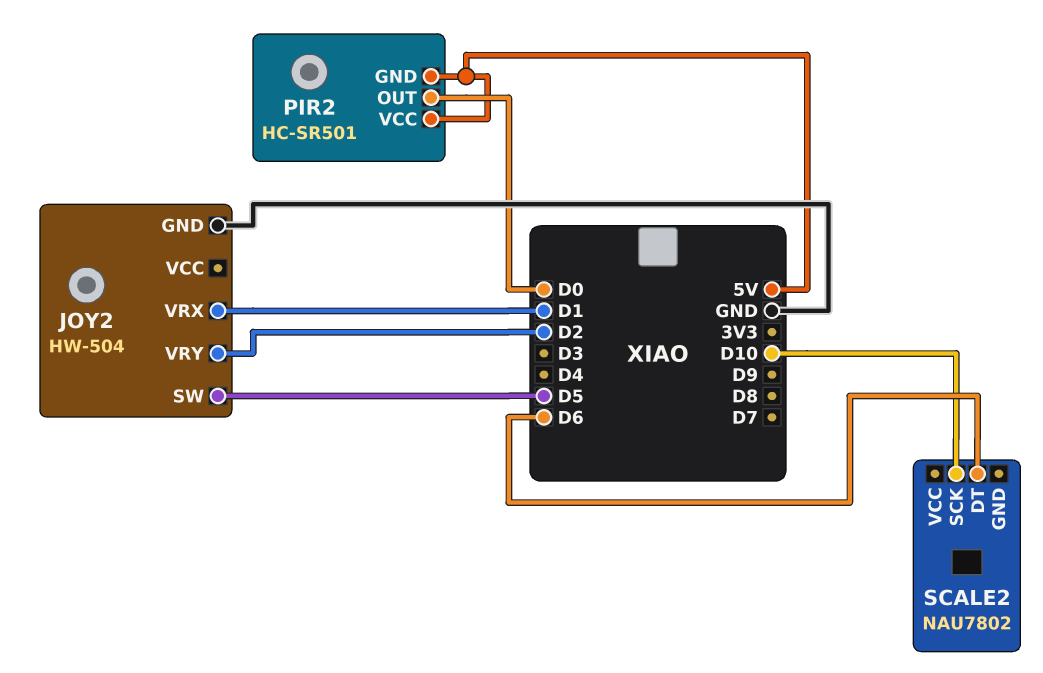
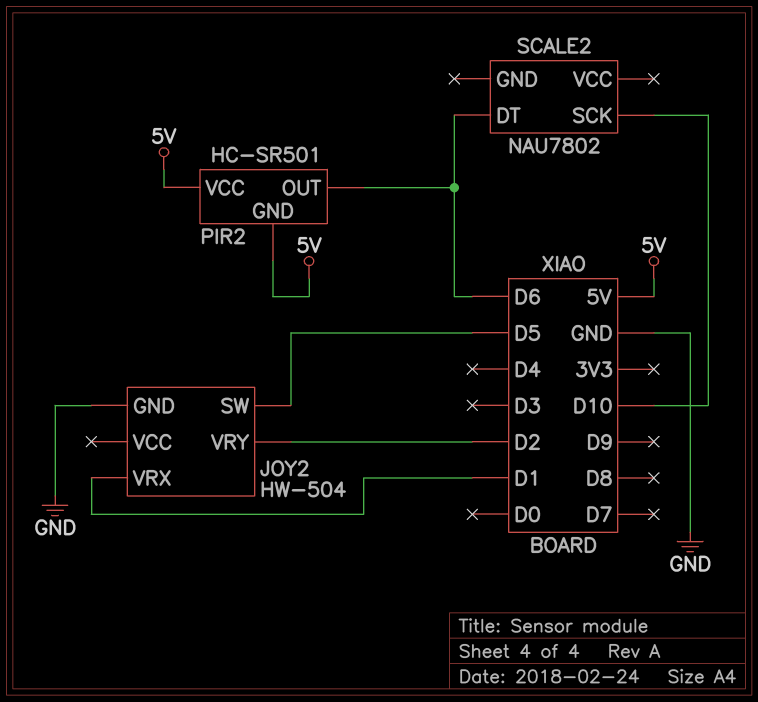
PIR2 pin OUT: D0 -> D6

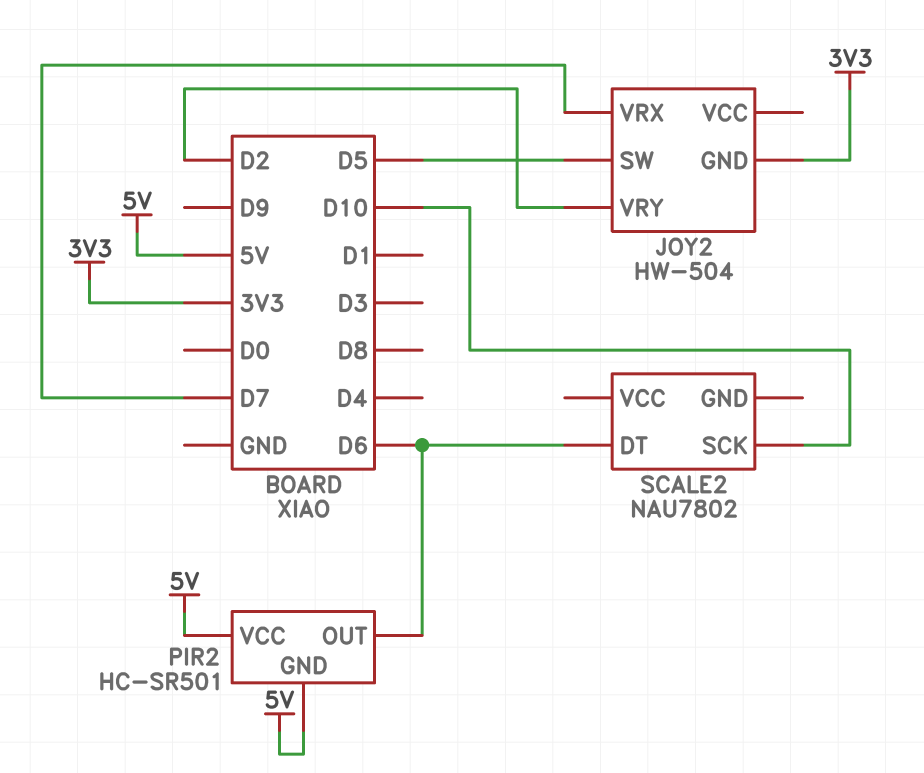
JOY2 pin GND: GND -> 3V3
JOY2 pin VRX: D1 -> D7

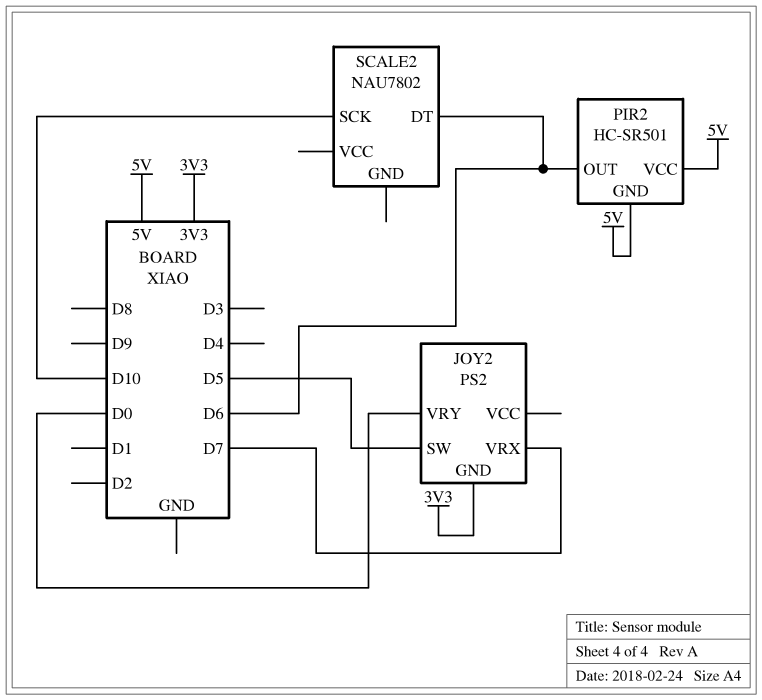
JOY2: HW-504 -> PS2
JOY2 pin VRY: D2 -> D0

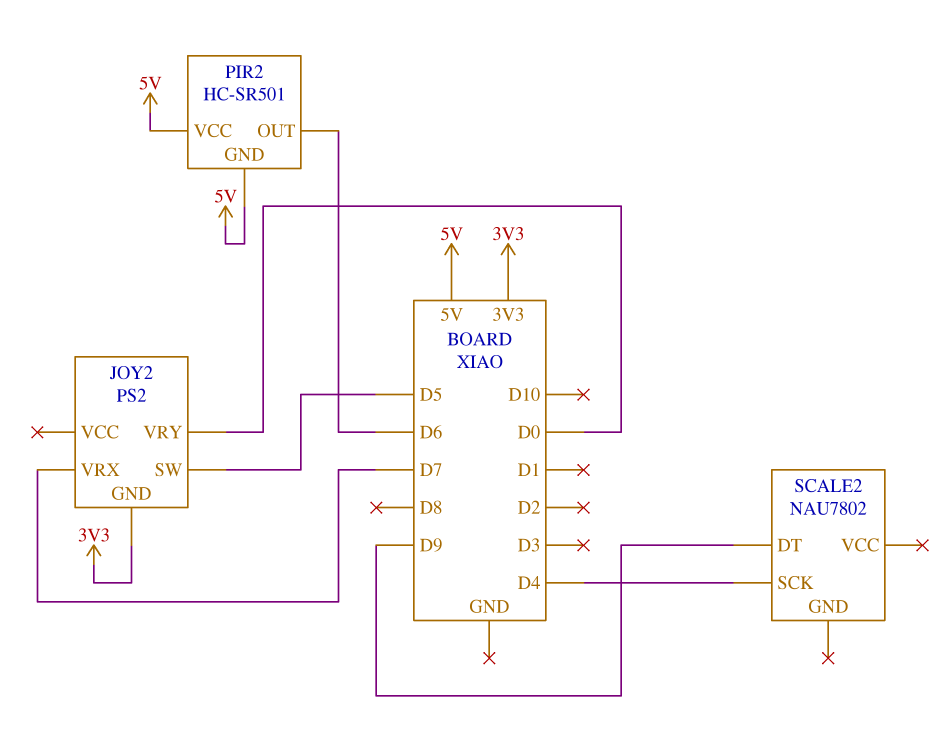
SCALE2 pin DT: D6 -> D9
SCALE2 pin SCK: D10 -> D4

